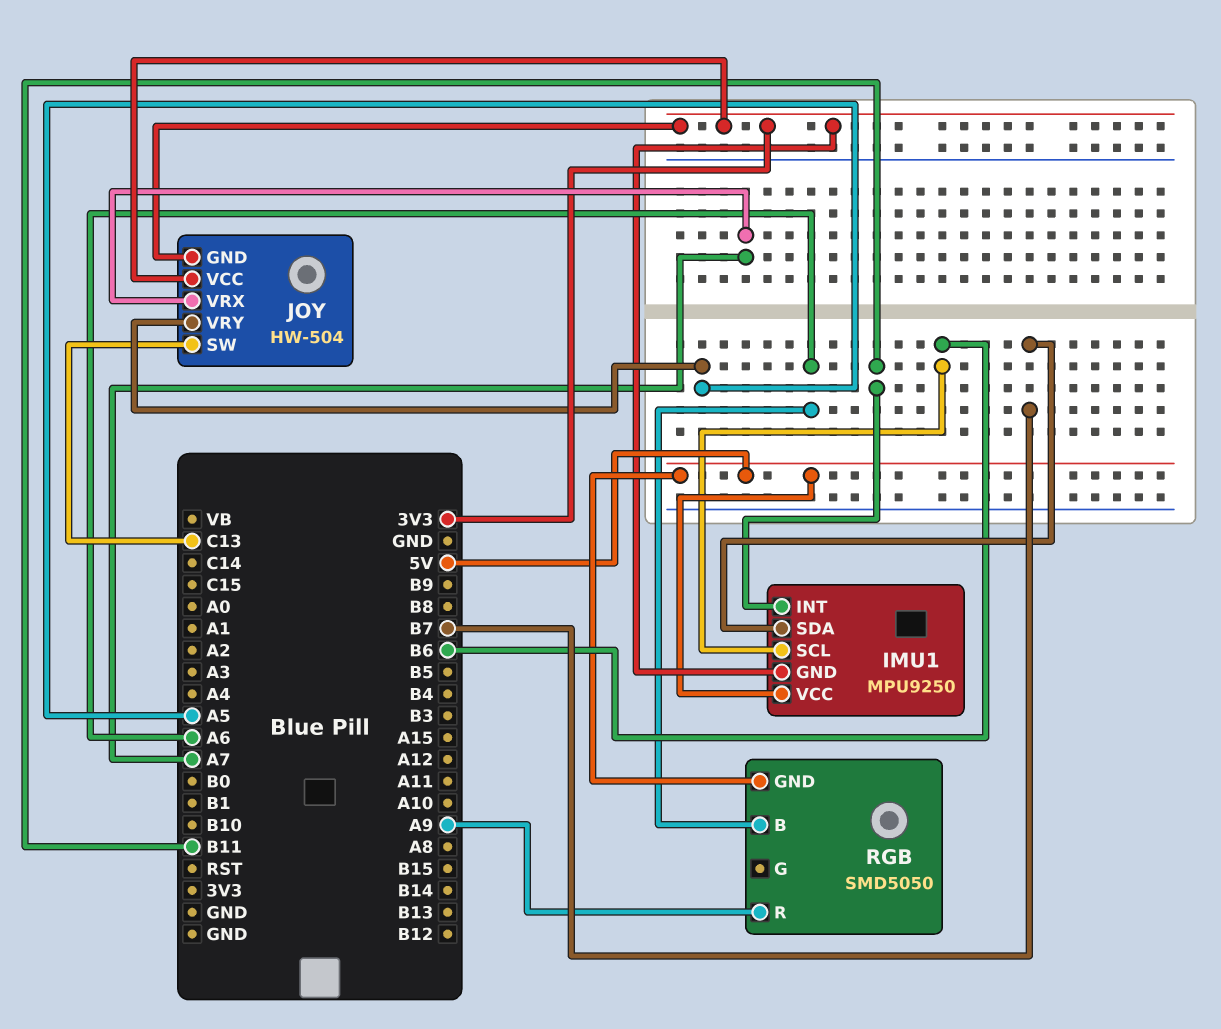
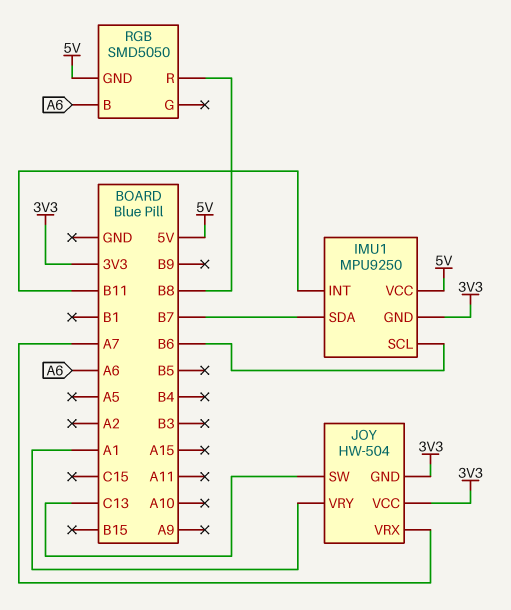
JOY pin VRY: A5 -> A1
RGB pin R: A9 -> B8

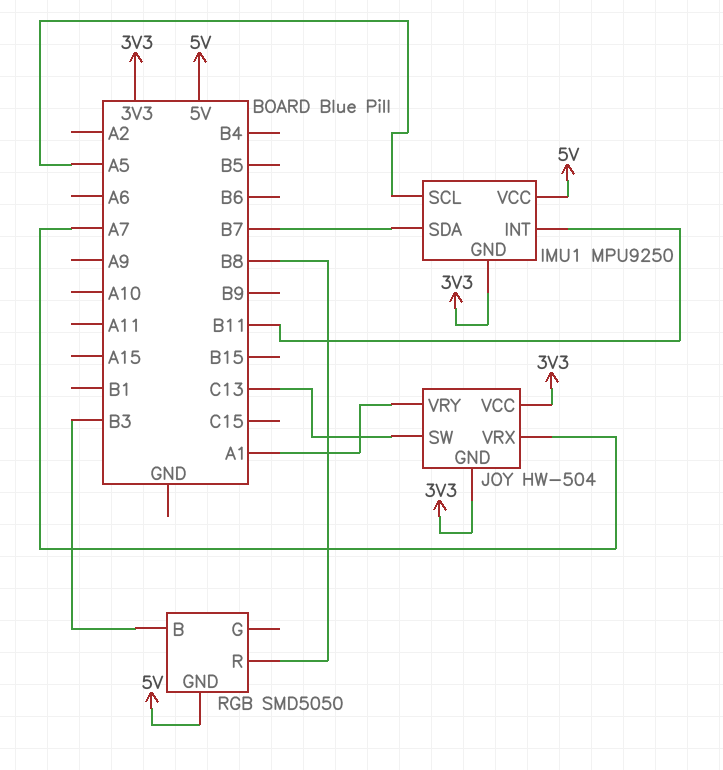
IMU1 pin SCL: B6 -> A5
RGB pin B: A6 -> B3

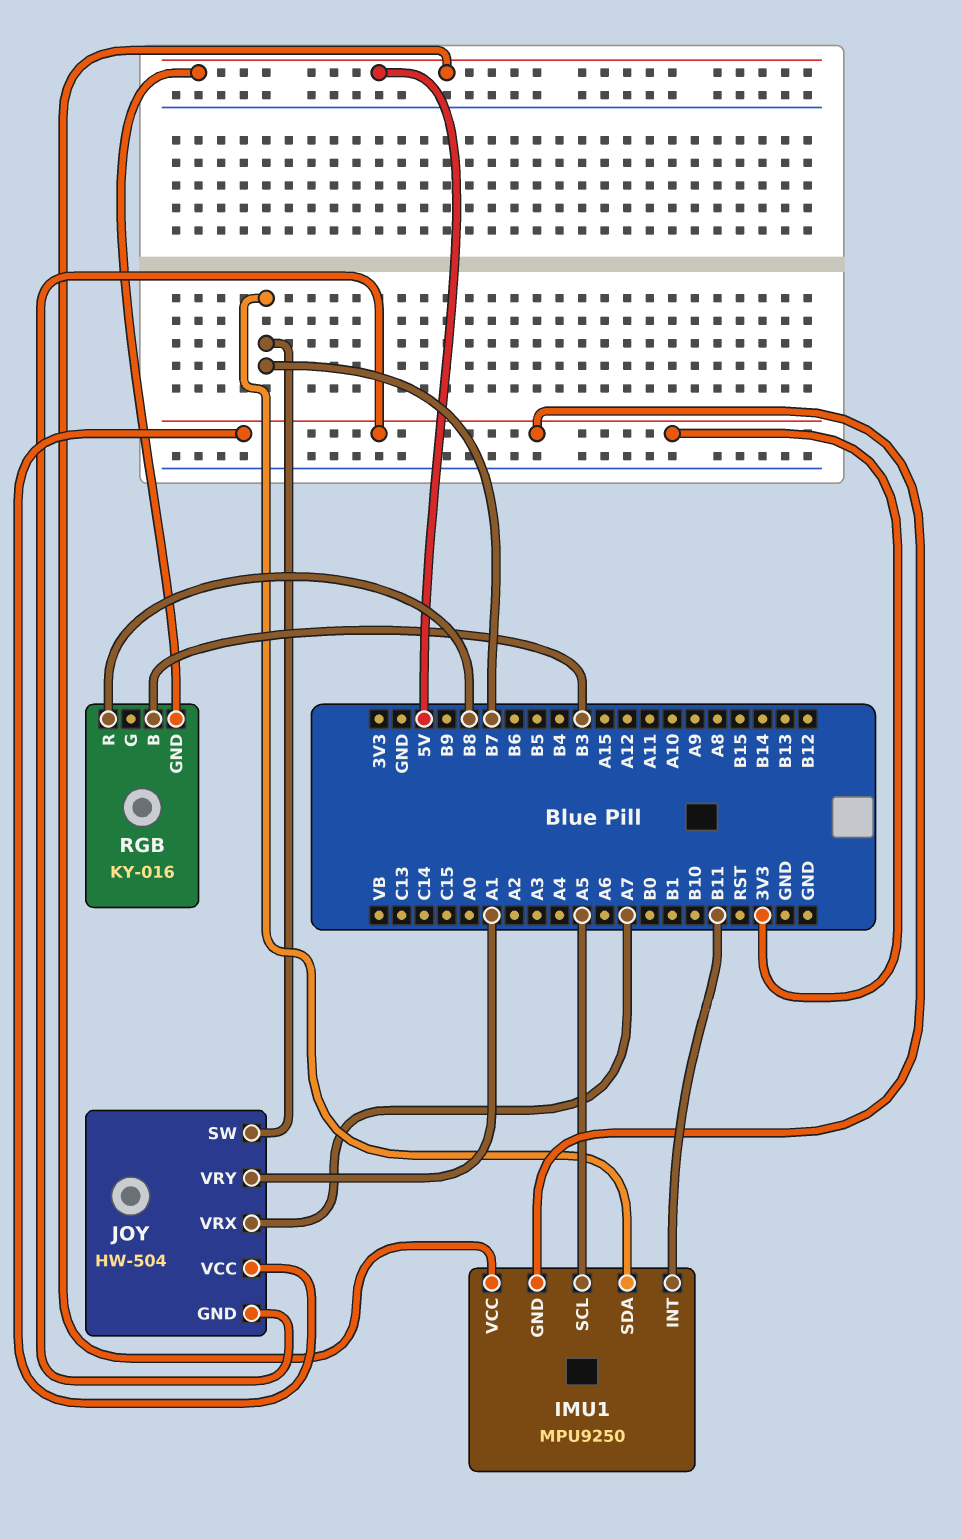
JOY pin SW: C13 -> B7
RGB: SMD5050 -> KY-016

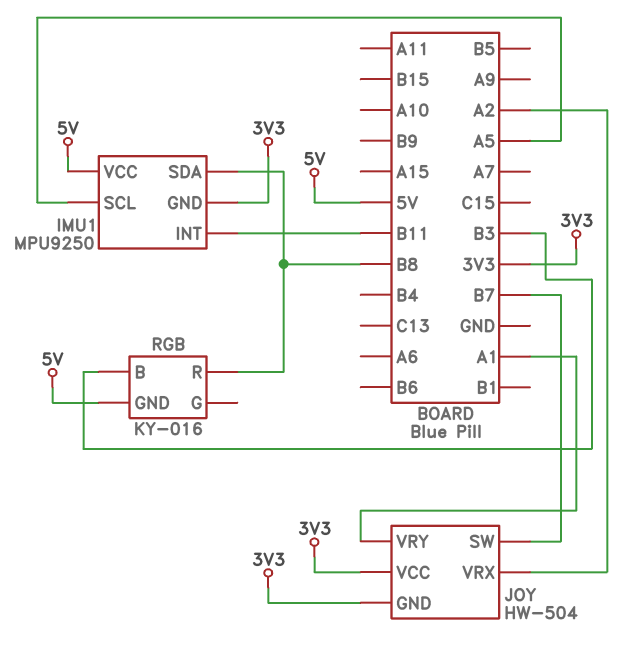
IMU1 pin SDA: B7 -> B8
JOY pin VRX: A7 -> A2

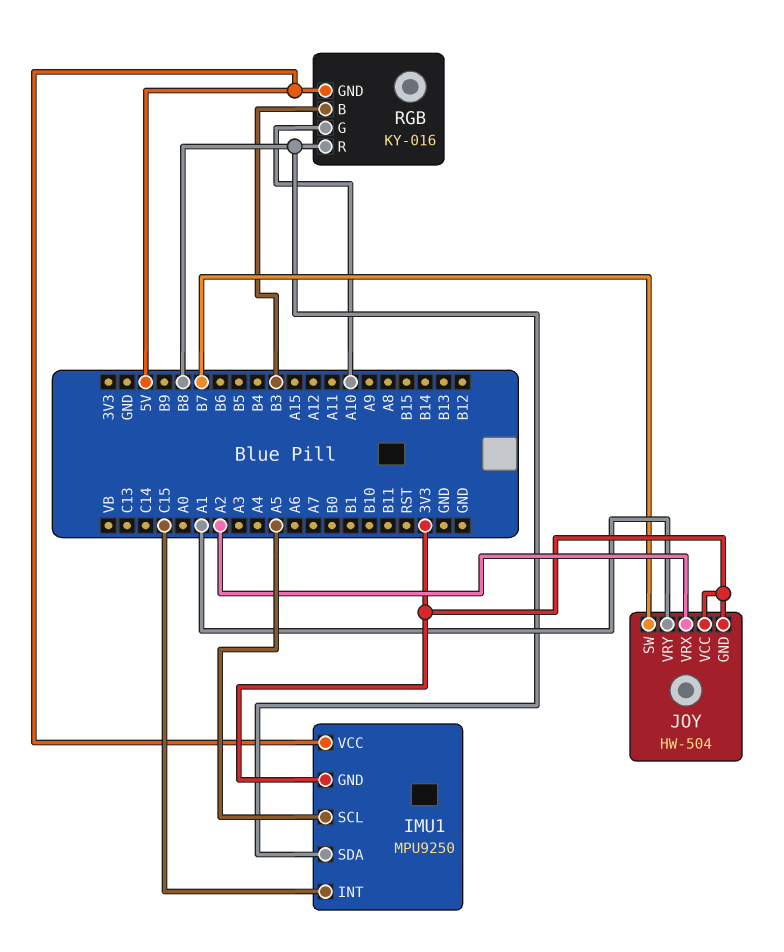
IMU1 pin INT: B11 -> C15
RGB pin G: none -> A10

